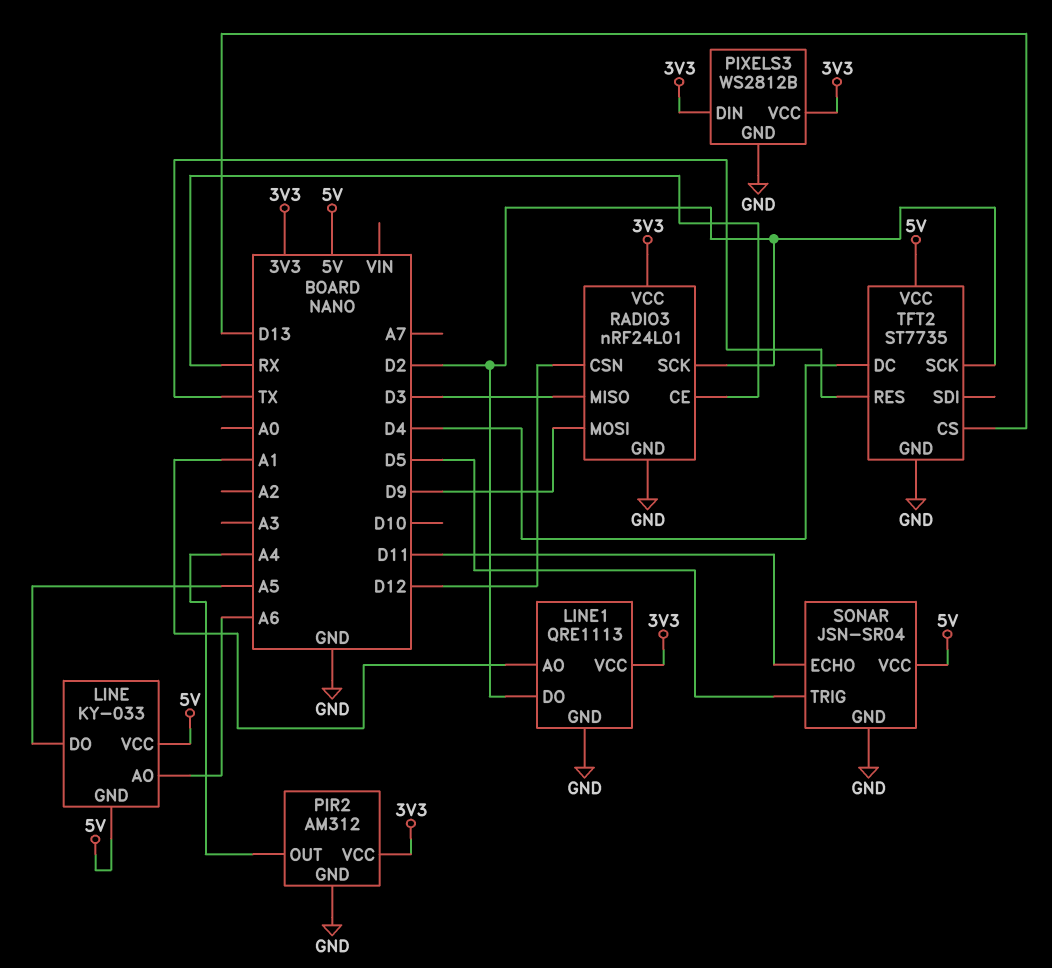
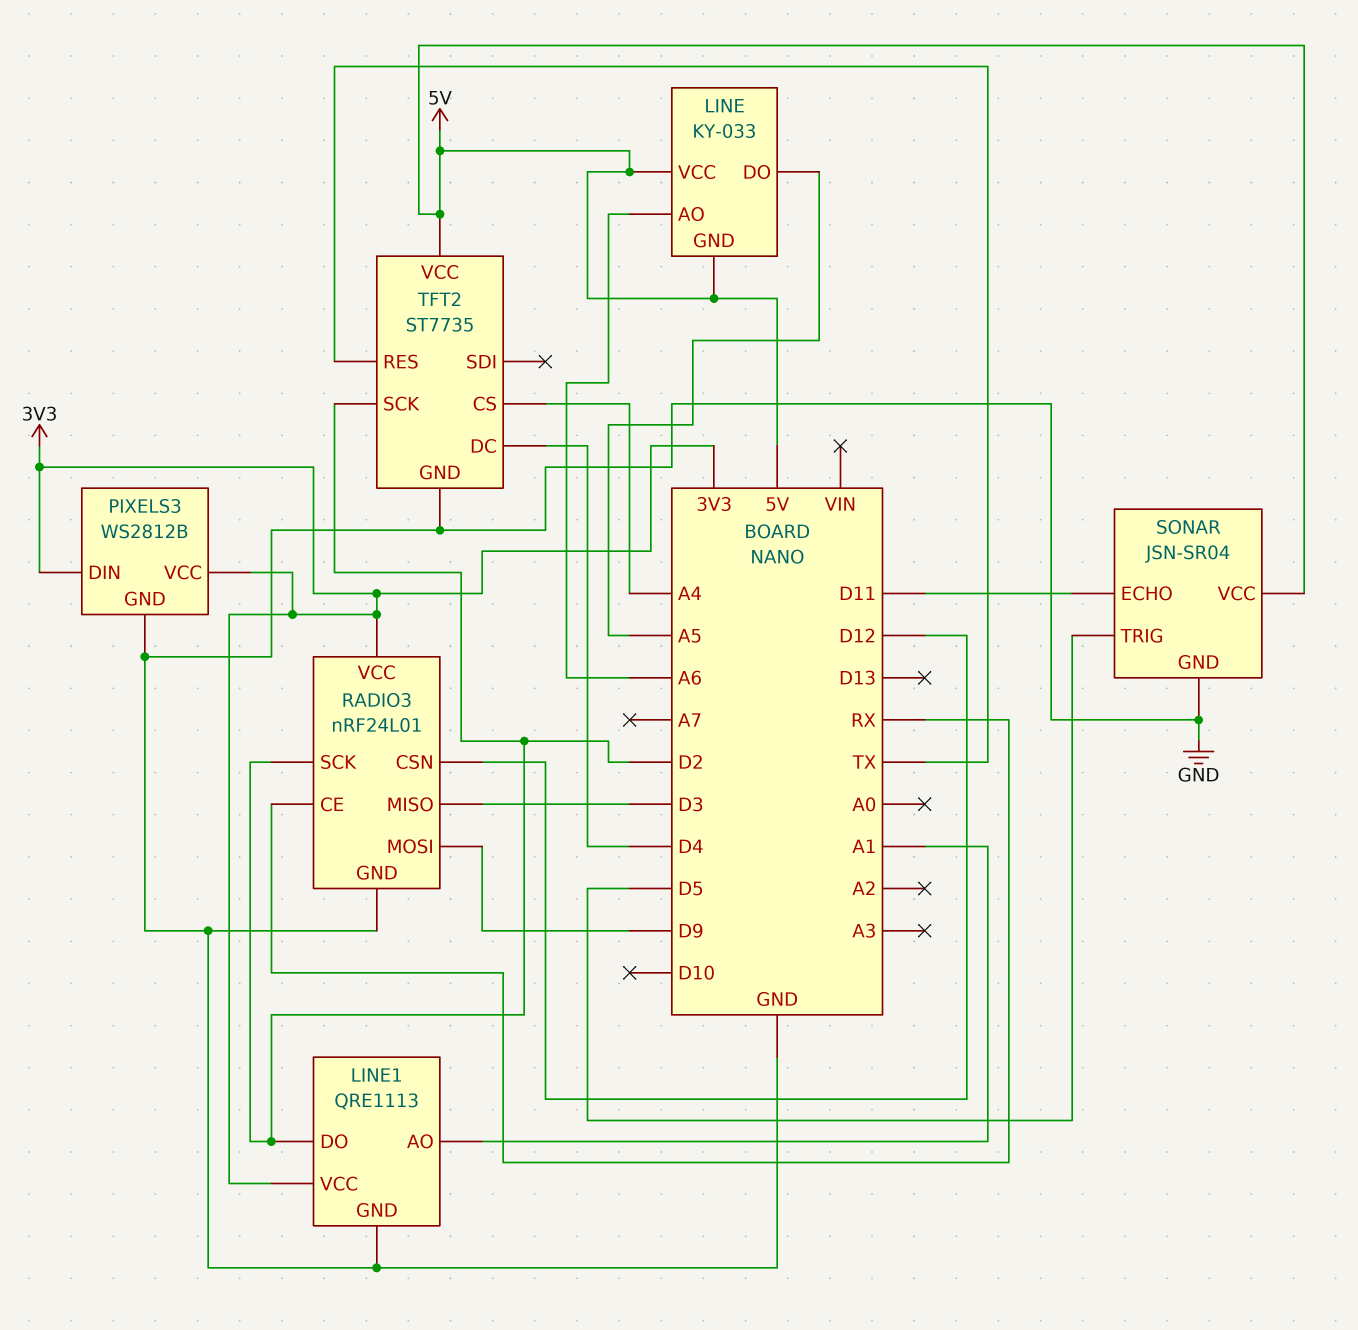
PIR2: AM312 -> none
PIR2 pin GND: GND -> none
PIR2 pin OUT: A4 -> none
PIR2 pin VCC: 3V3 -> none
TFT2 pin CS: D13 -> A4

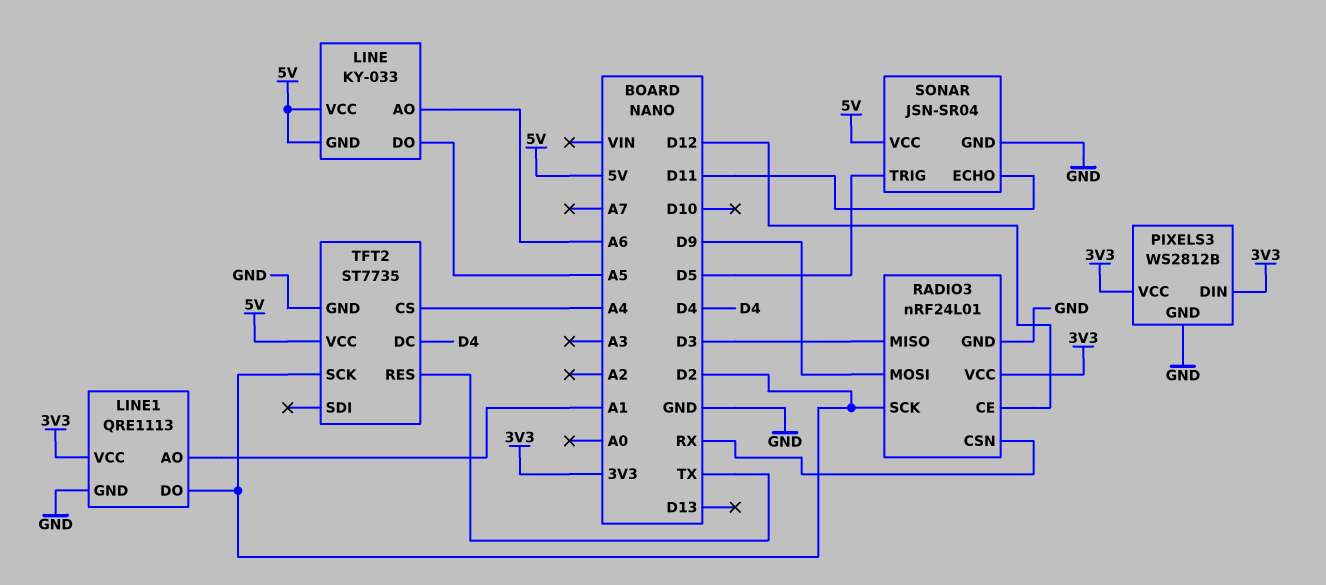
RADIO3 pin CE: RX -> D12
RADIO3 pin CSN: D12 -> RX

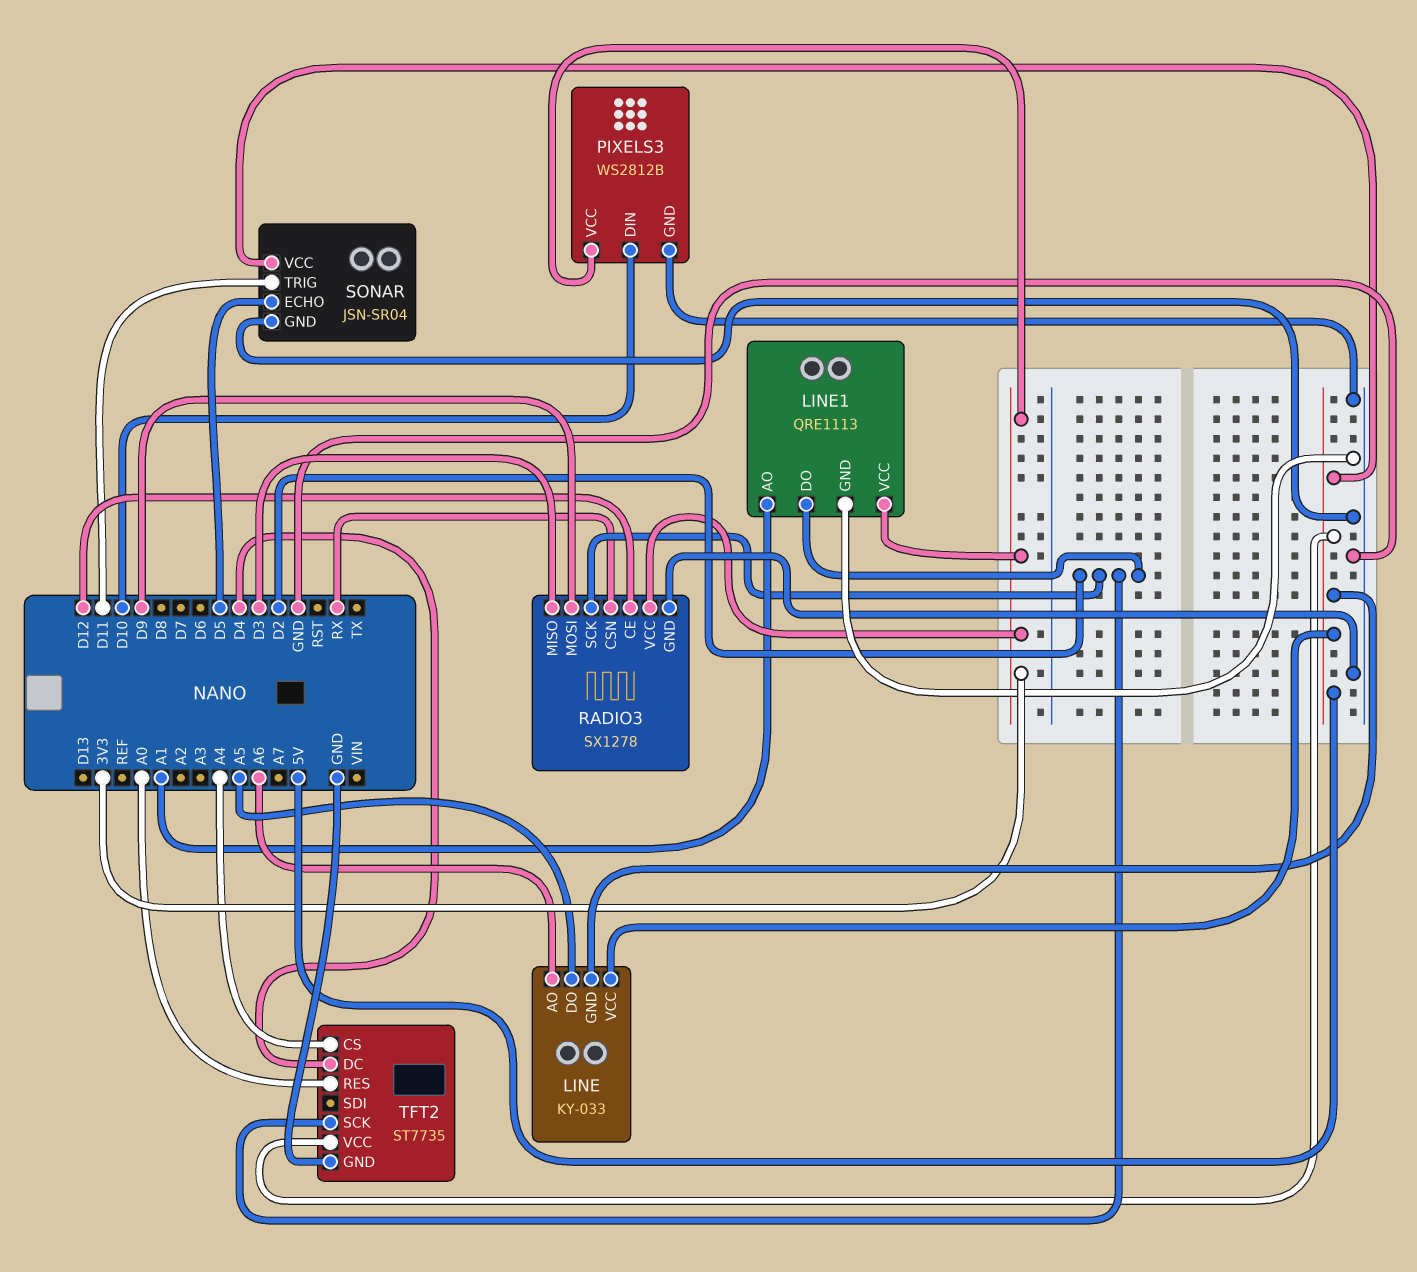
PIXELS3 pin DIN: 3V3 -> D10
RADIO3: nRF24L01 -> SX1278
SONAR pin ECHO: D11 -> D5
SONAR pin TRIG: D5 -> D11
TFT2 pin RES: TX -> A0

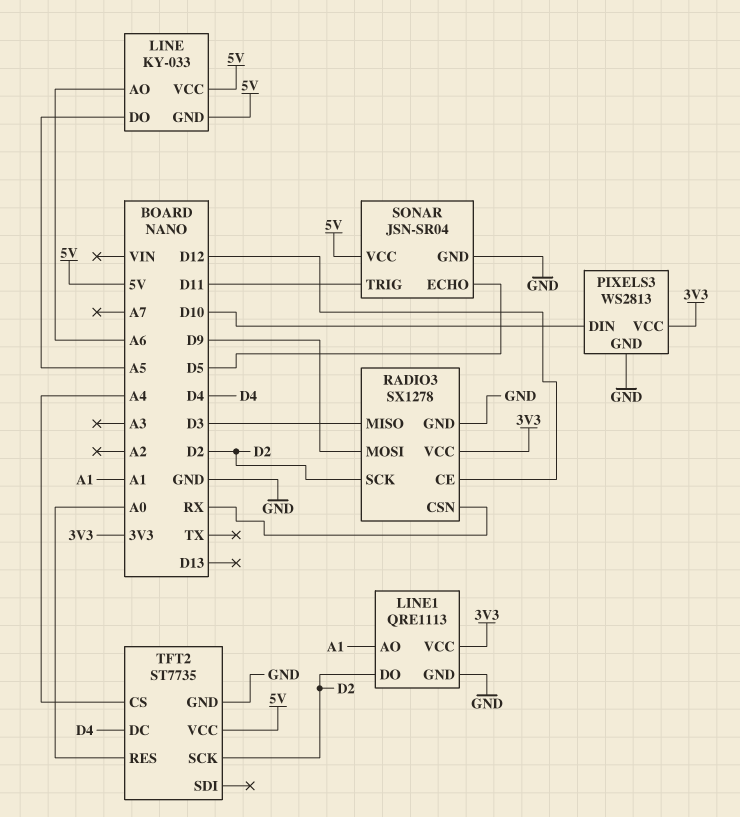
PIXELS3: WS2812B -> WS2813

